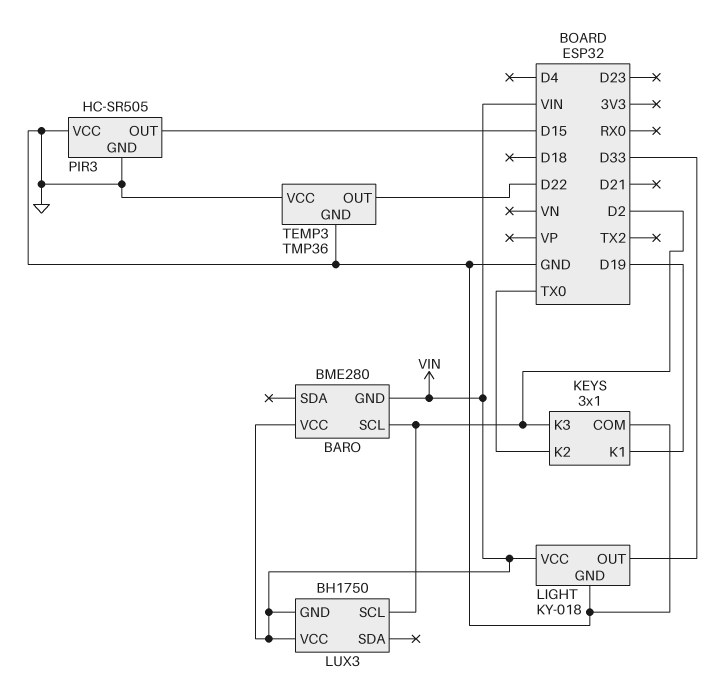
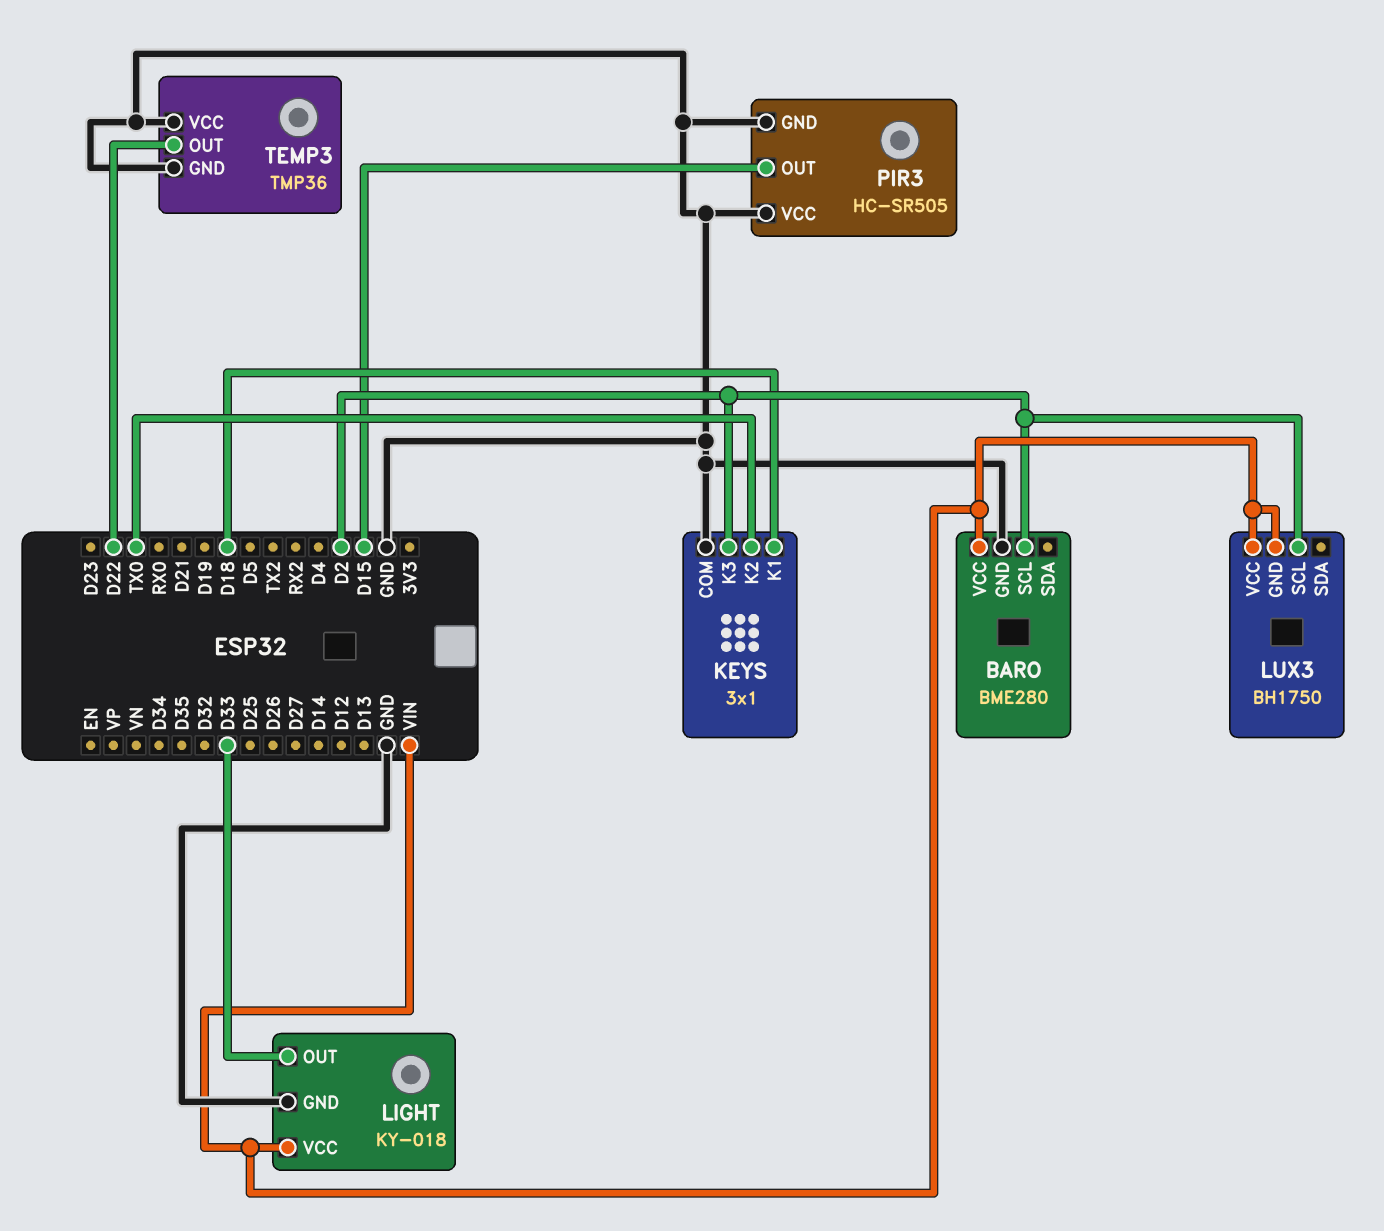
BARO pin GND: VIN -> GND
KEYS pin K1: D19 -> D18

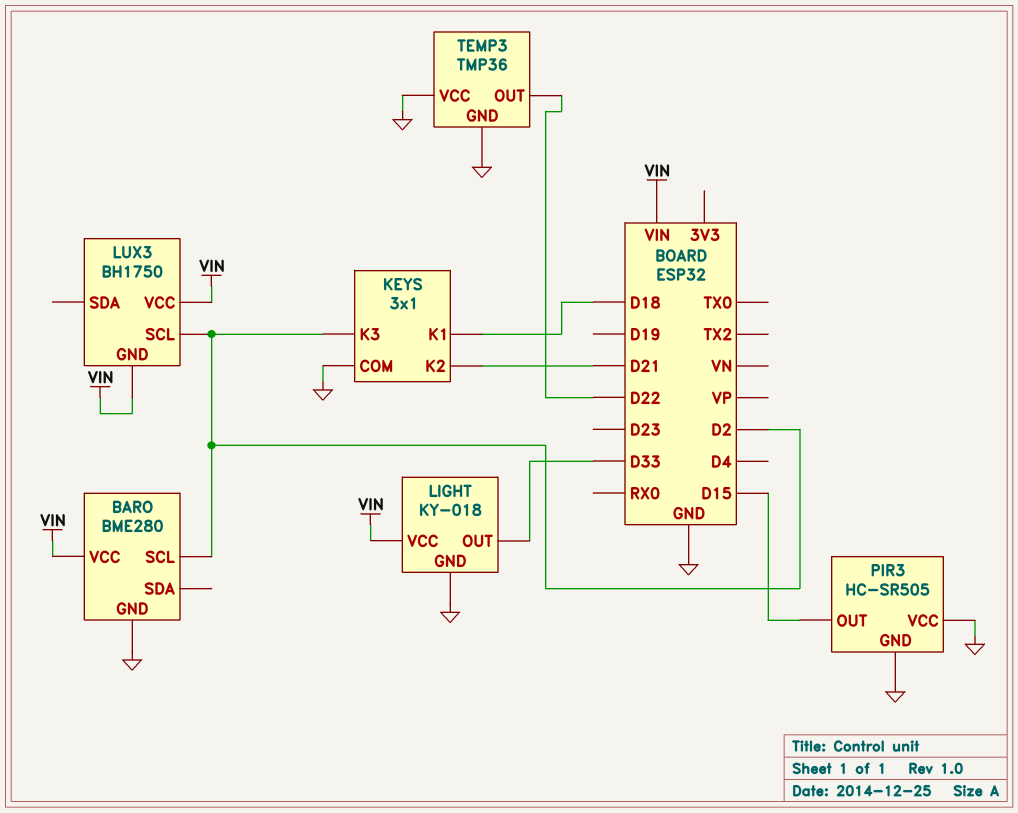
KEYS pin K2: TX0 -> D21

